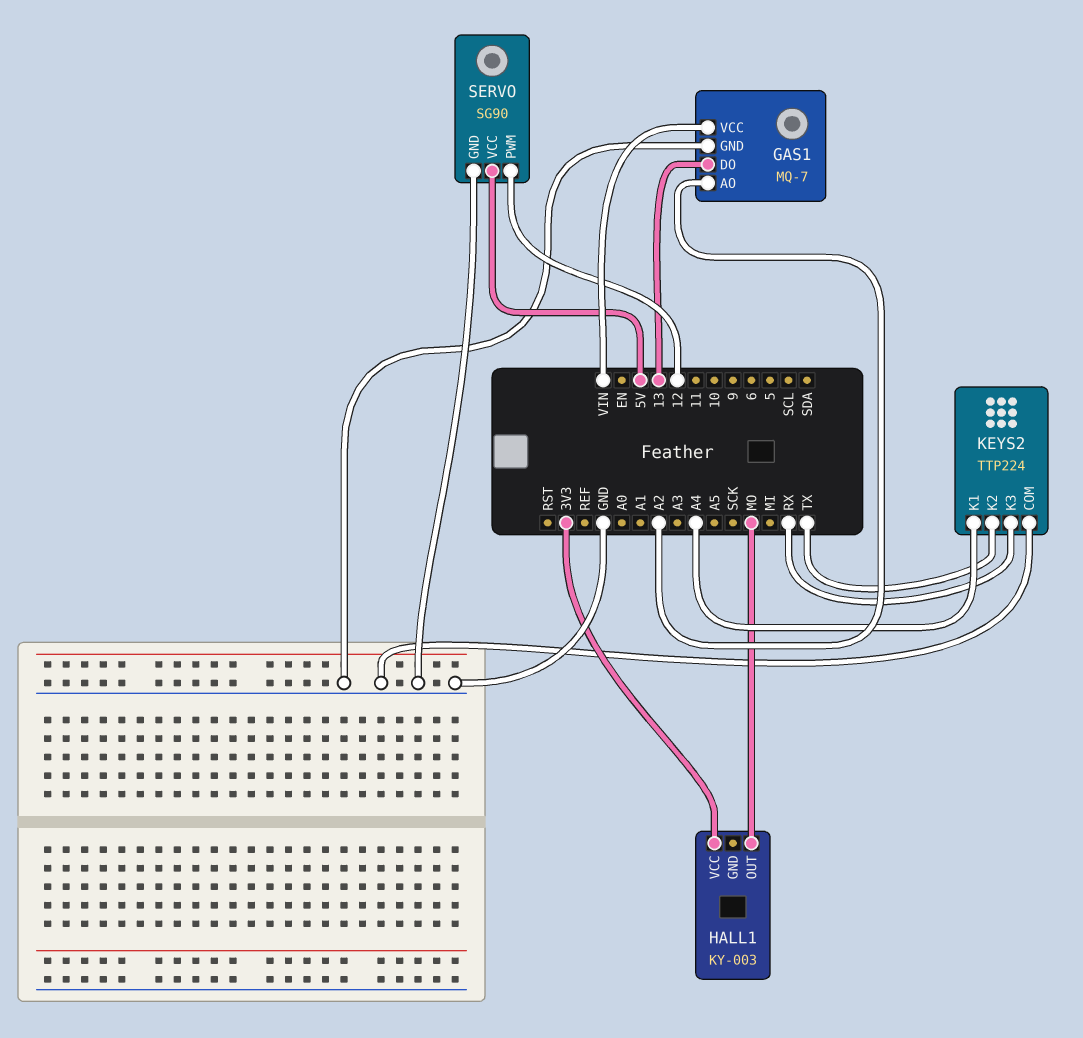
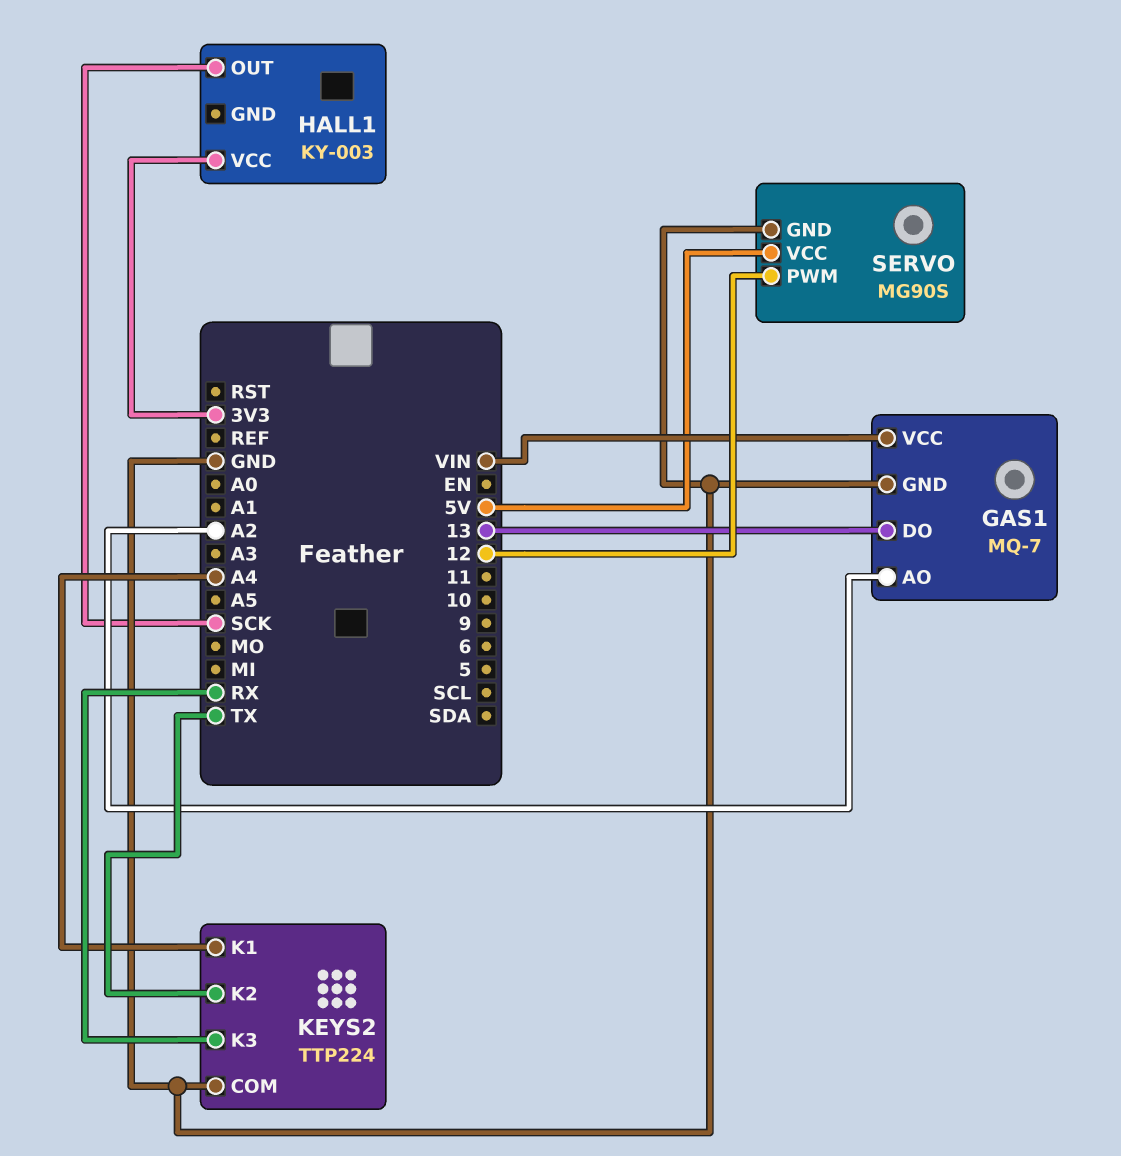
HALL1 pin OUT: MO -> SCK
SERVO: SG90 -> MG90S

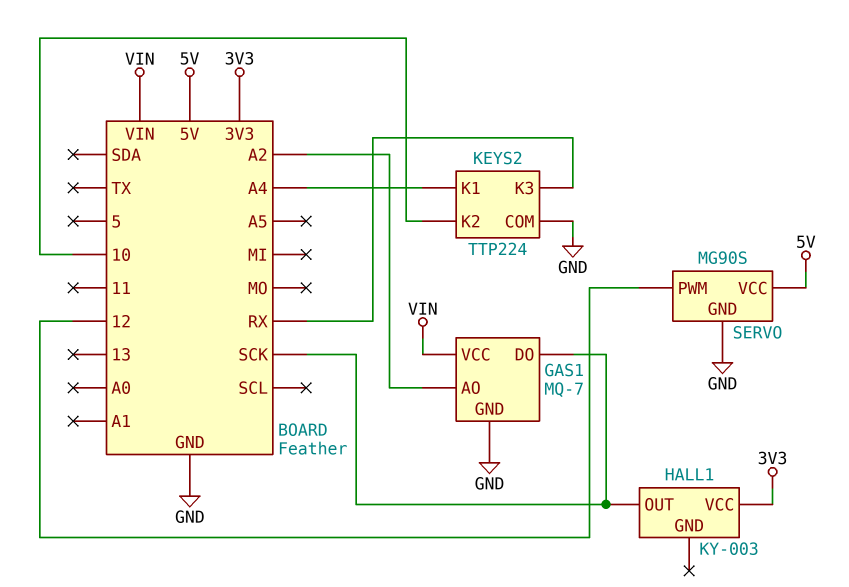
GAS1 pin DO: 13 -> SCK
KEYS2 pin K2: TX -> 10

